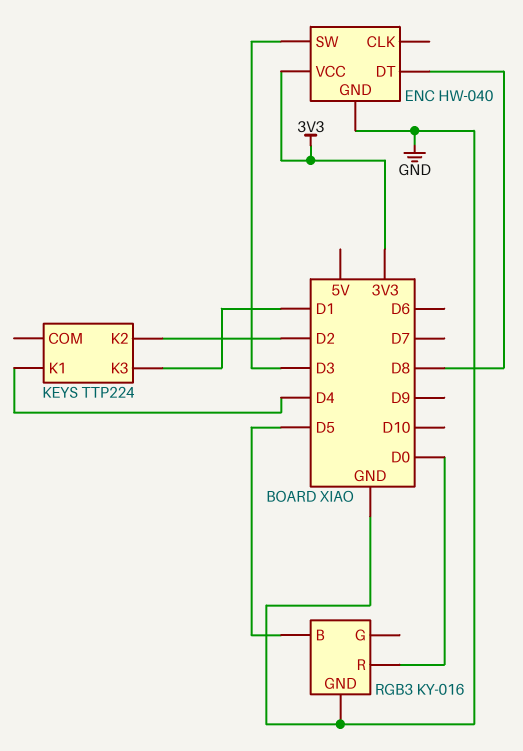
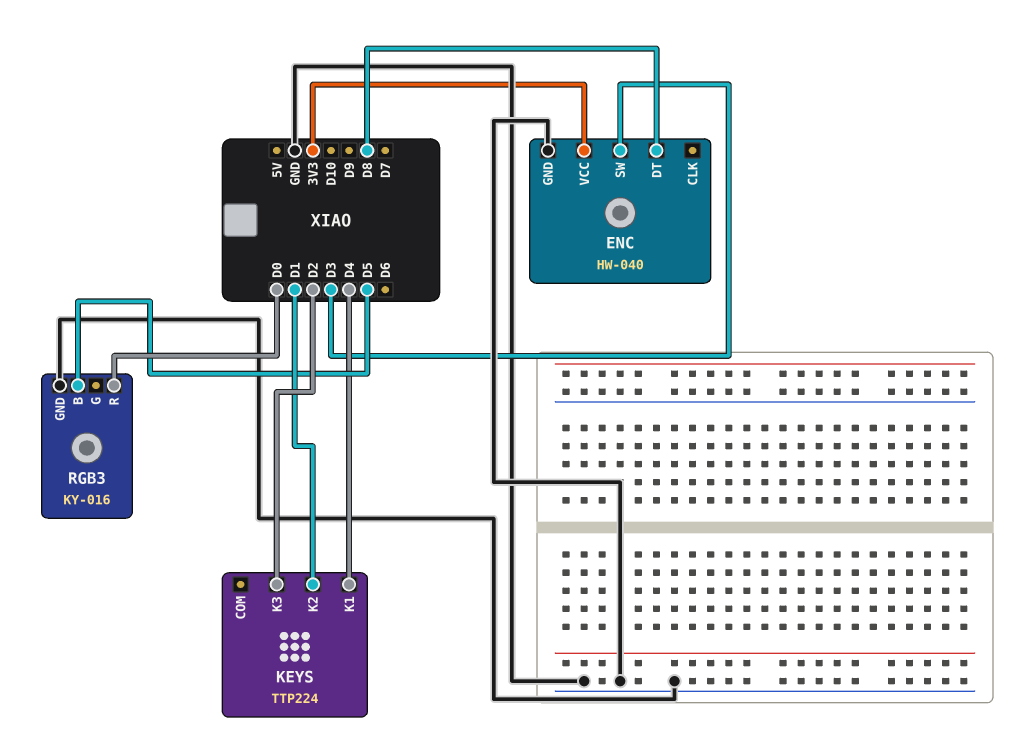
KEYS pin K2: D2 -> D1
KEYS pin K3: D1 -> D2

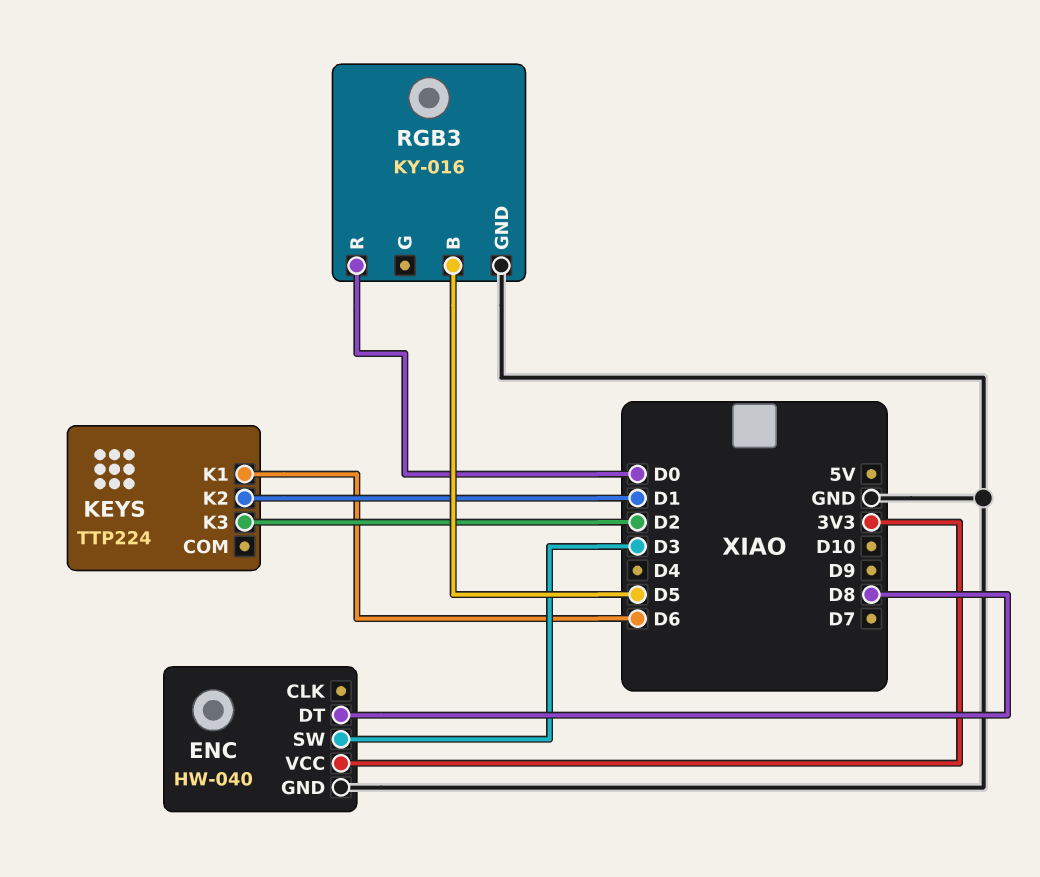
KEYS pin K1: D4 -> D6

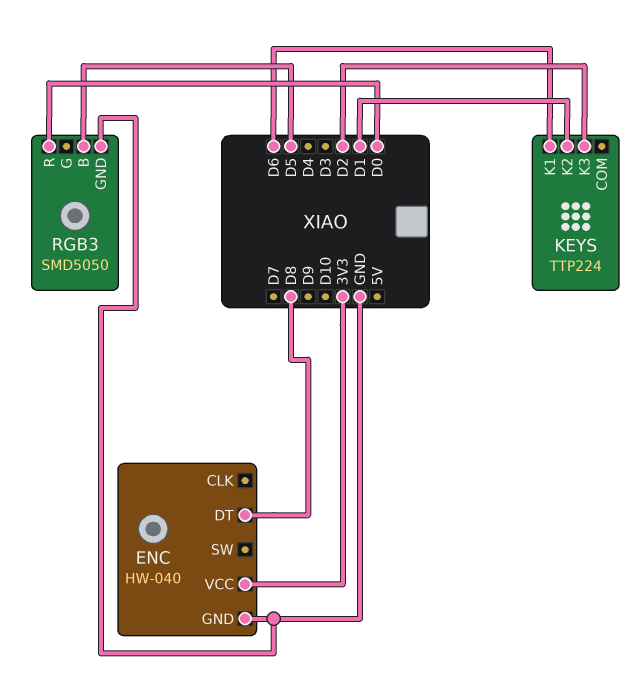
ENC pin SW: D3 -> none
RGB3: KY-016 -> SMD5050

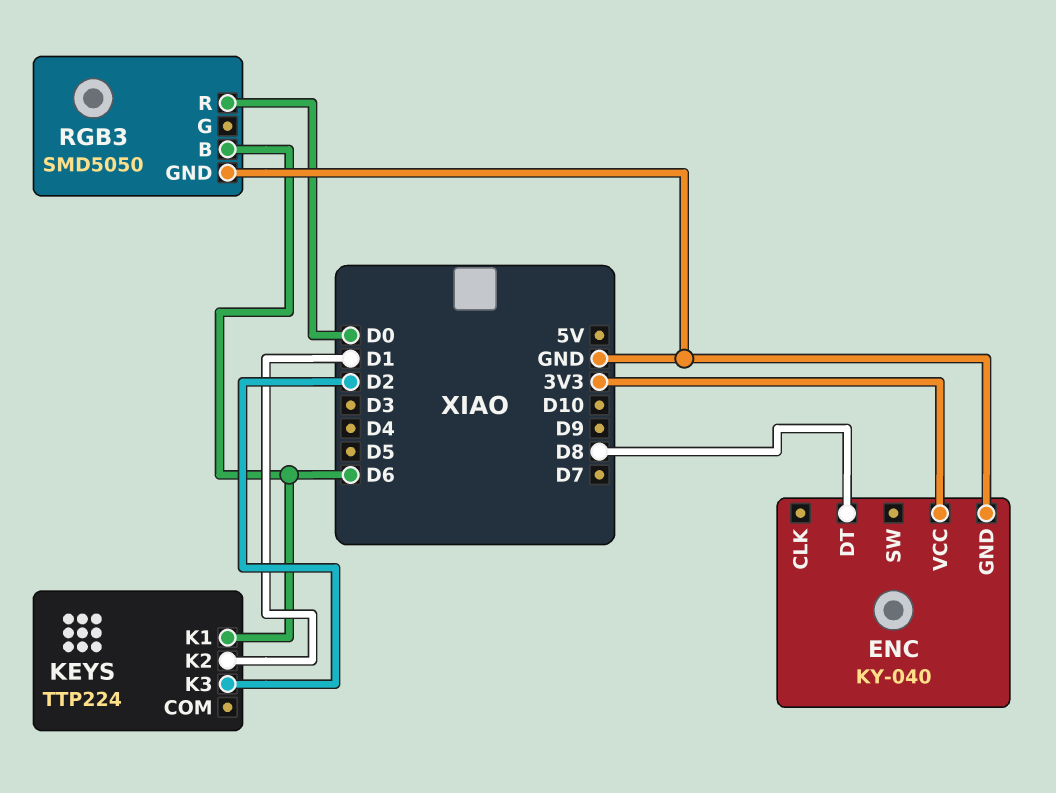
ENC: HW-040 -> KY-040
RGB3 pin B: D5 -> D6

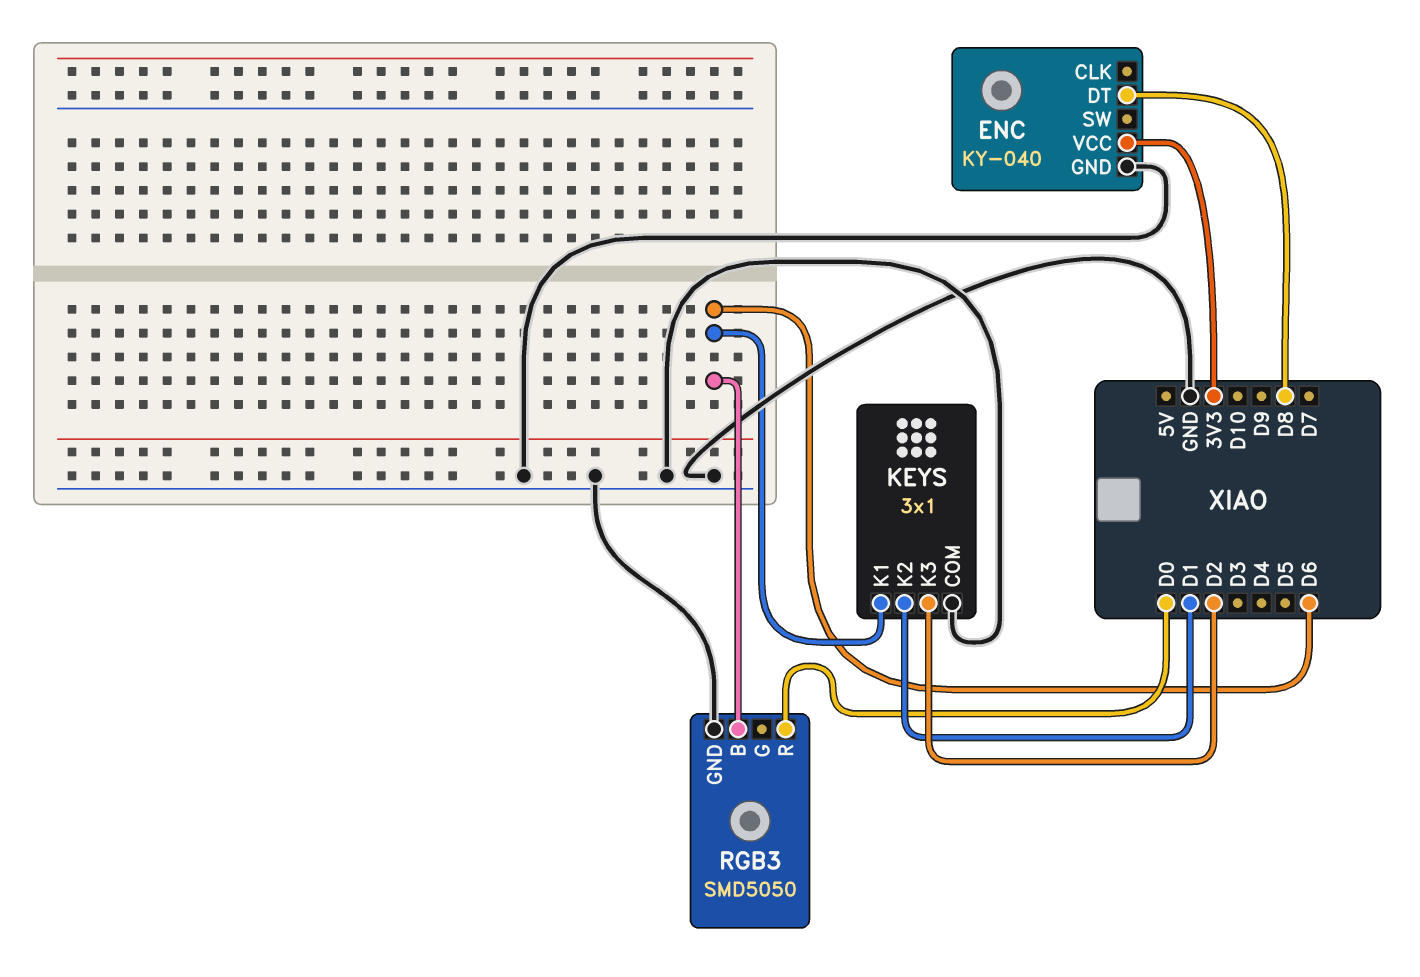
KEYS: TTP224 -> 3x1
KEYS pin COM: none -> GND

